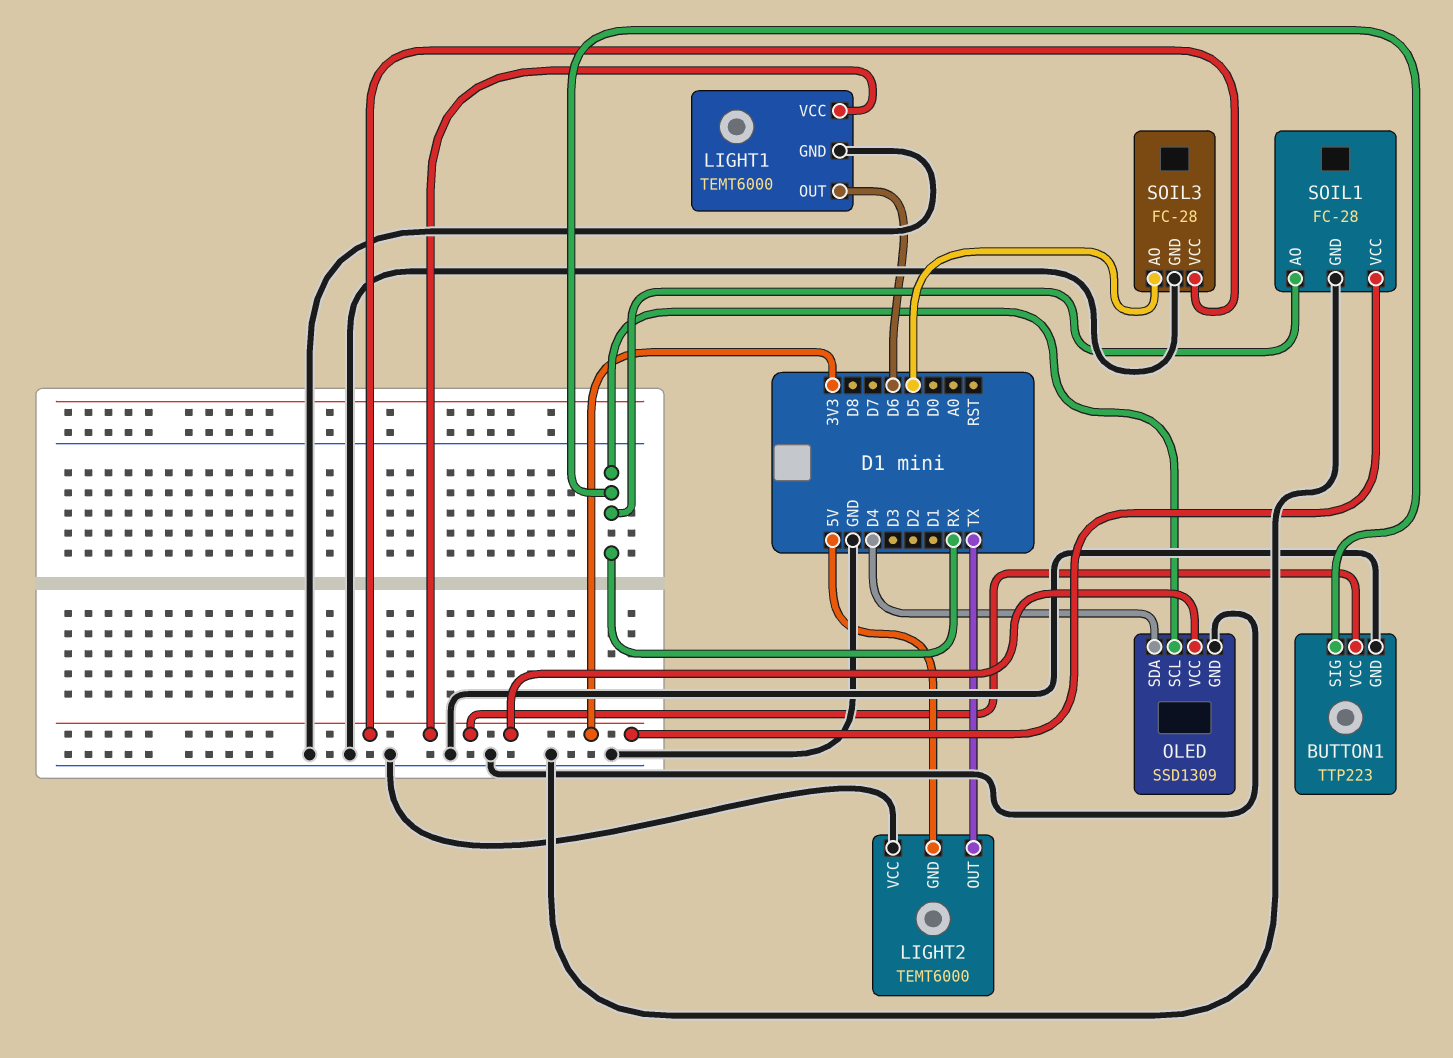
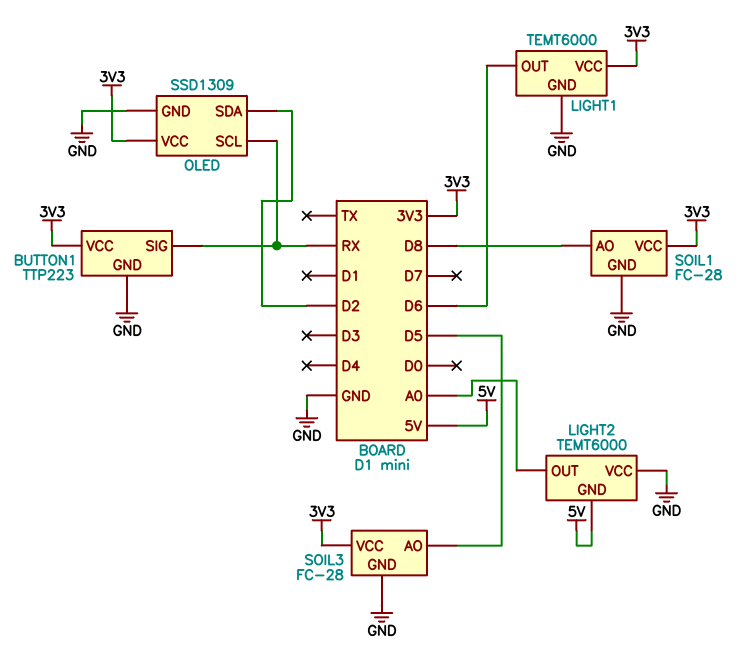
LIGHT2 pin OUT: TX -> A0
OLED pin SDA: D4 -> D2
SOIL1 pin AO: RX -> D8

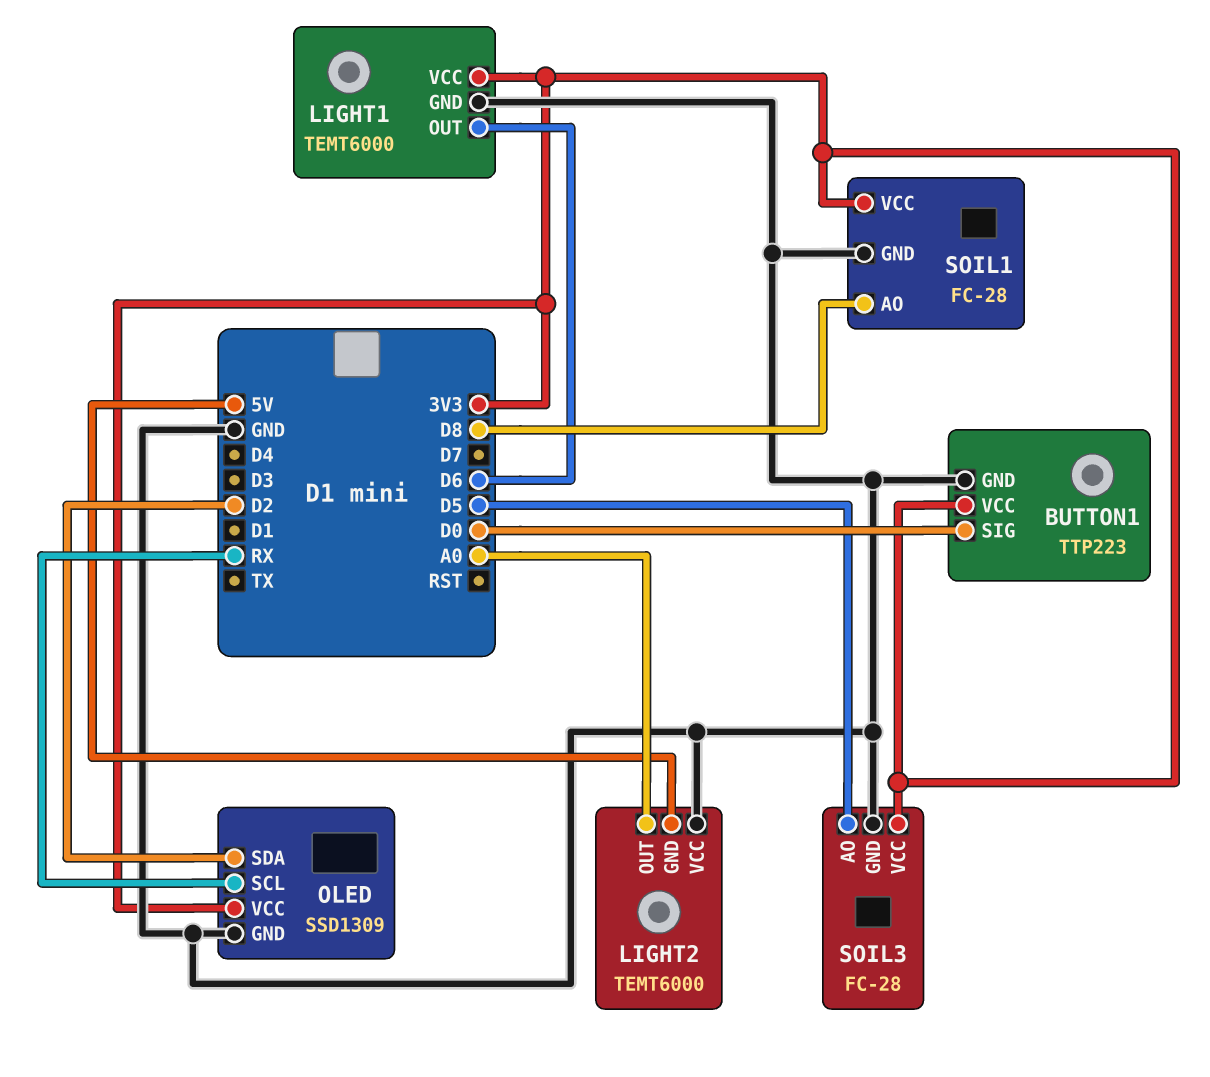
BUTTON1 pin SIG: RX -> D0

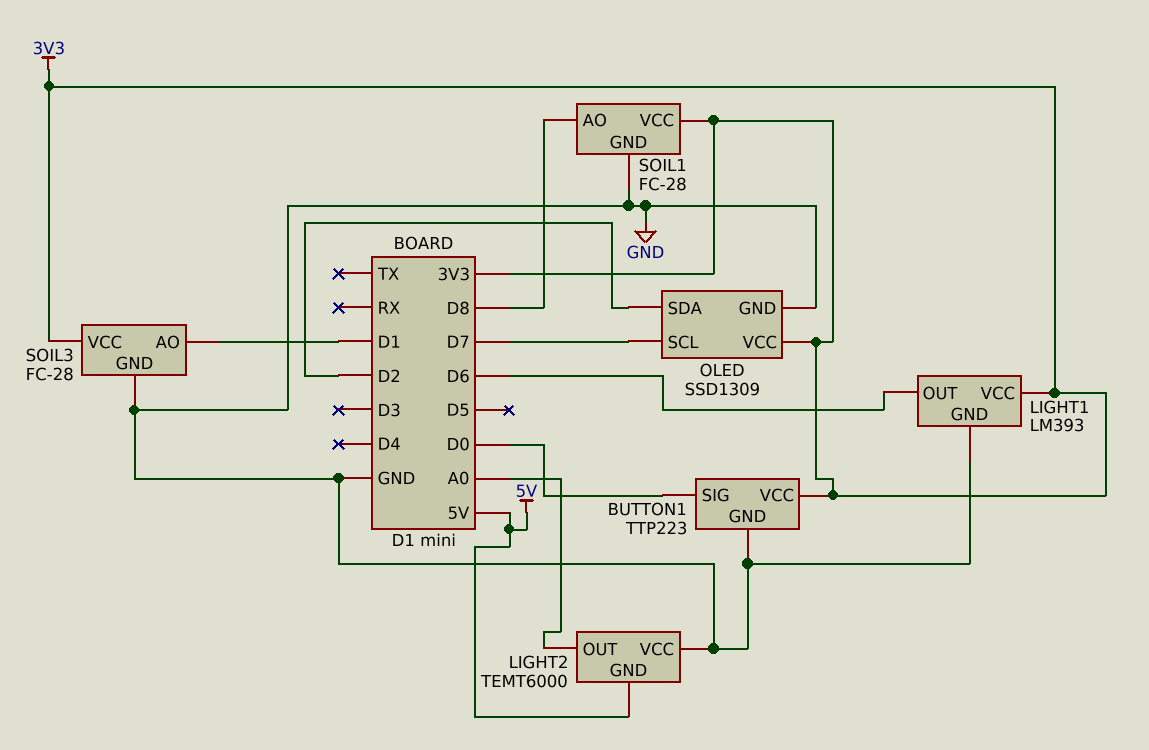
LIGHT1: TEMT6000 -> LM393
OLED pin SCL: RX -> D7
SOIL3 pin AO: D5 -> D1

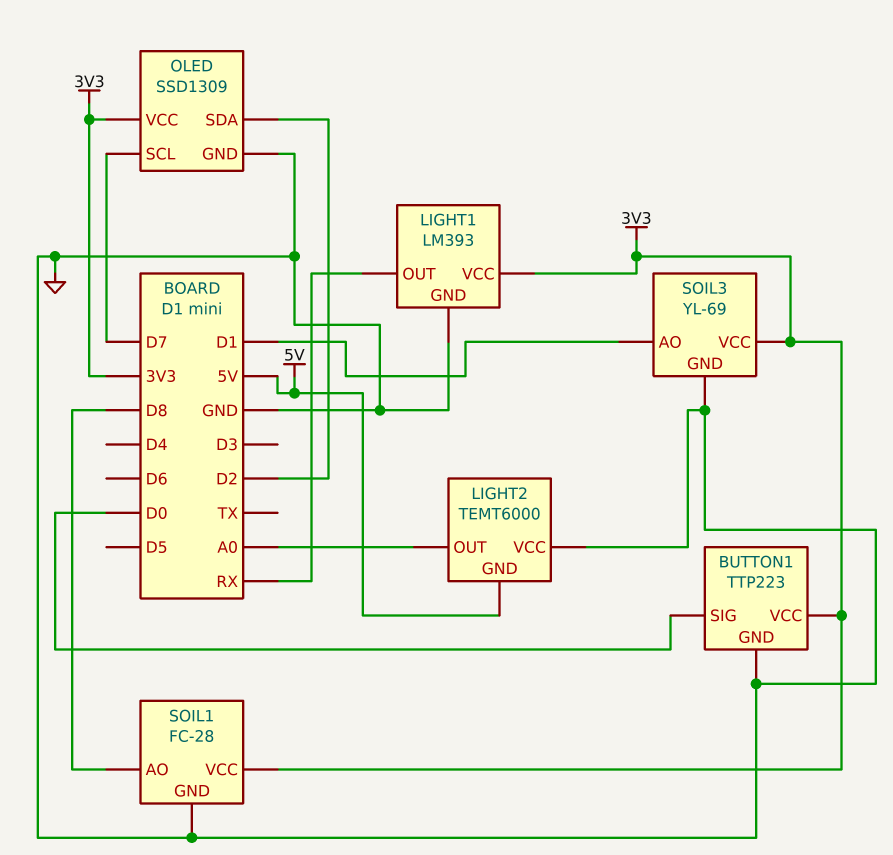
LIGHT1 pin OUT: D6 -> RX
SOIL3: FC-28 -> YL-69

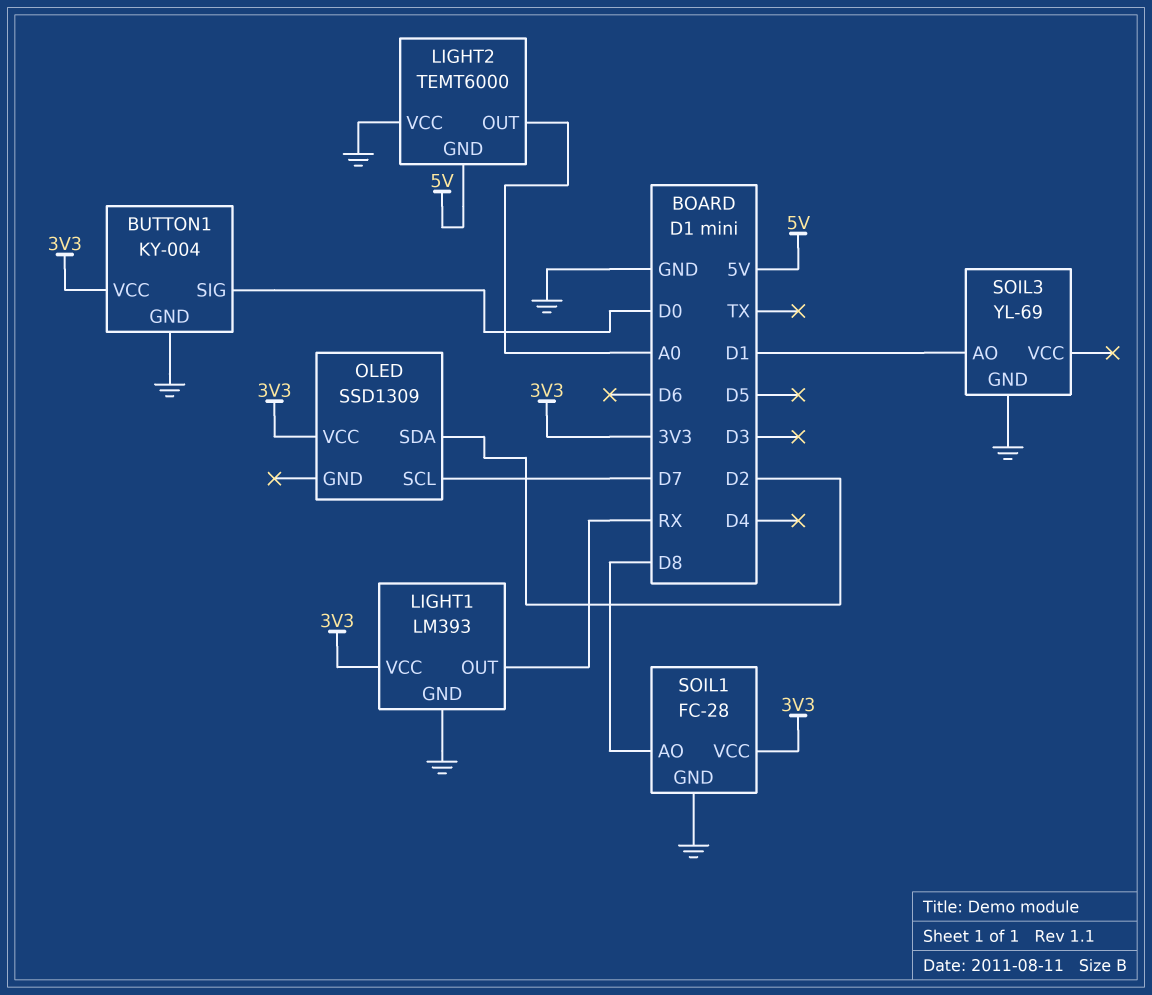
BUTTON1: TTP223 -> KY-004
OLED pin GND: GND -> none
SOIL3 pin VCC: 3V3 -> none

